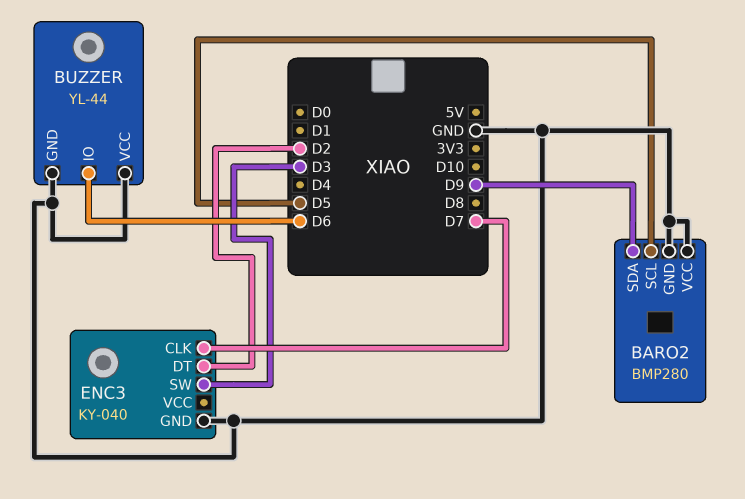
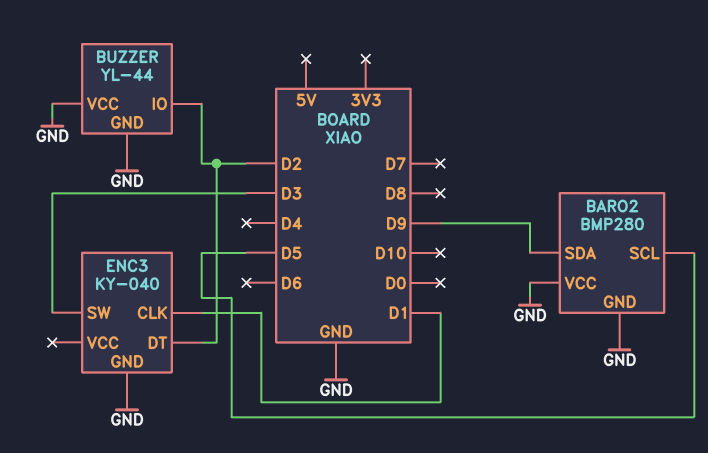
BUZZER pin IO: D6 -> D2
ENC3 pin CLK: D7 -> D1

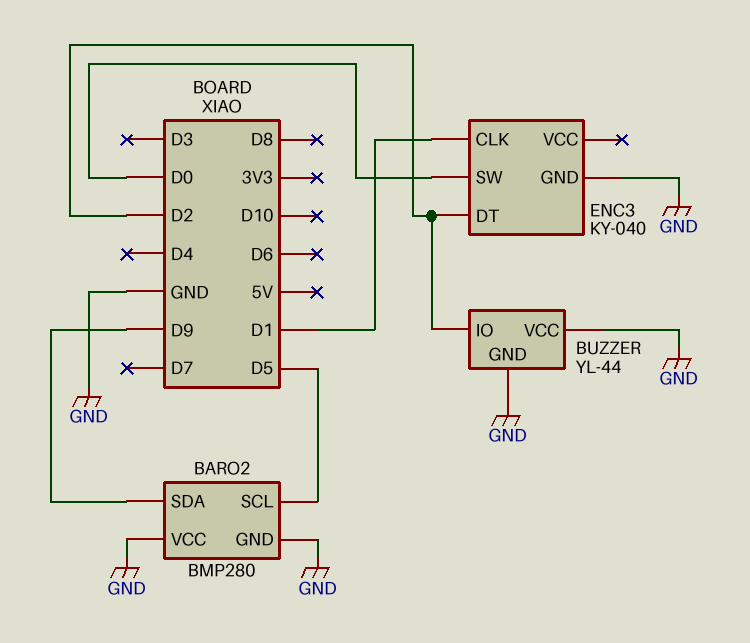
ENC3 pin SW: D3 -> D0

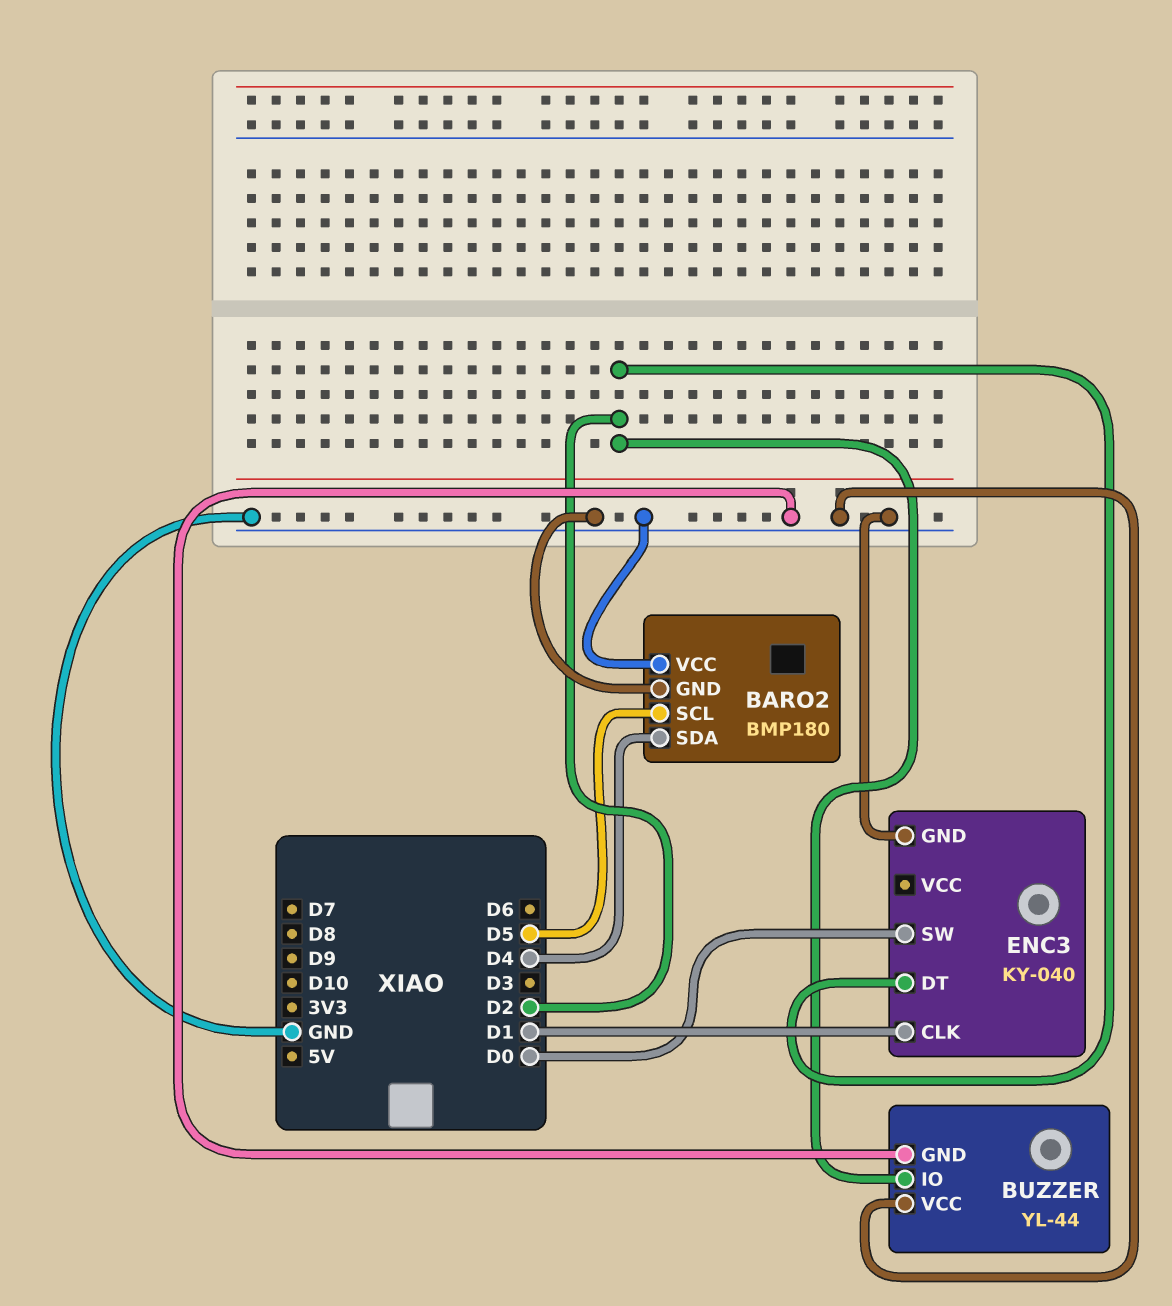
BARO2: BMP280 -> BMP180
BARO2 pin SDA: D9 -> D4

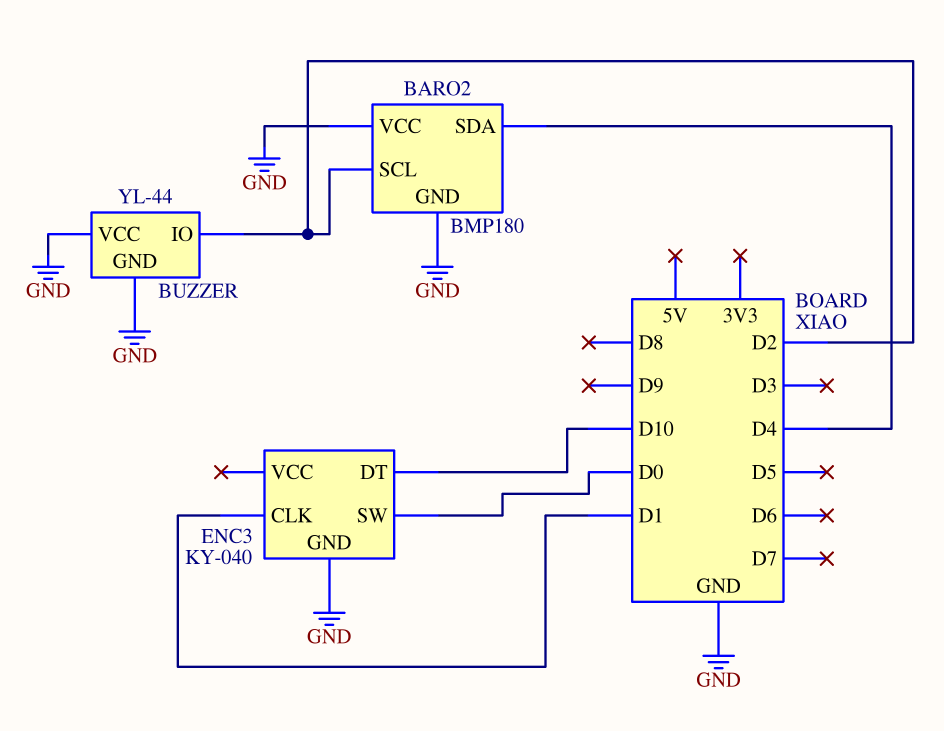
BARO2 pin SCL: D5 -> D2
ENC3 pin DT: D2 -> D10

